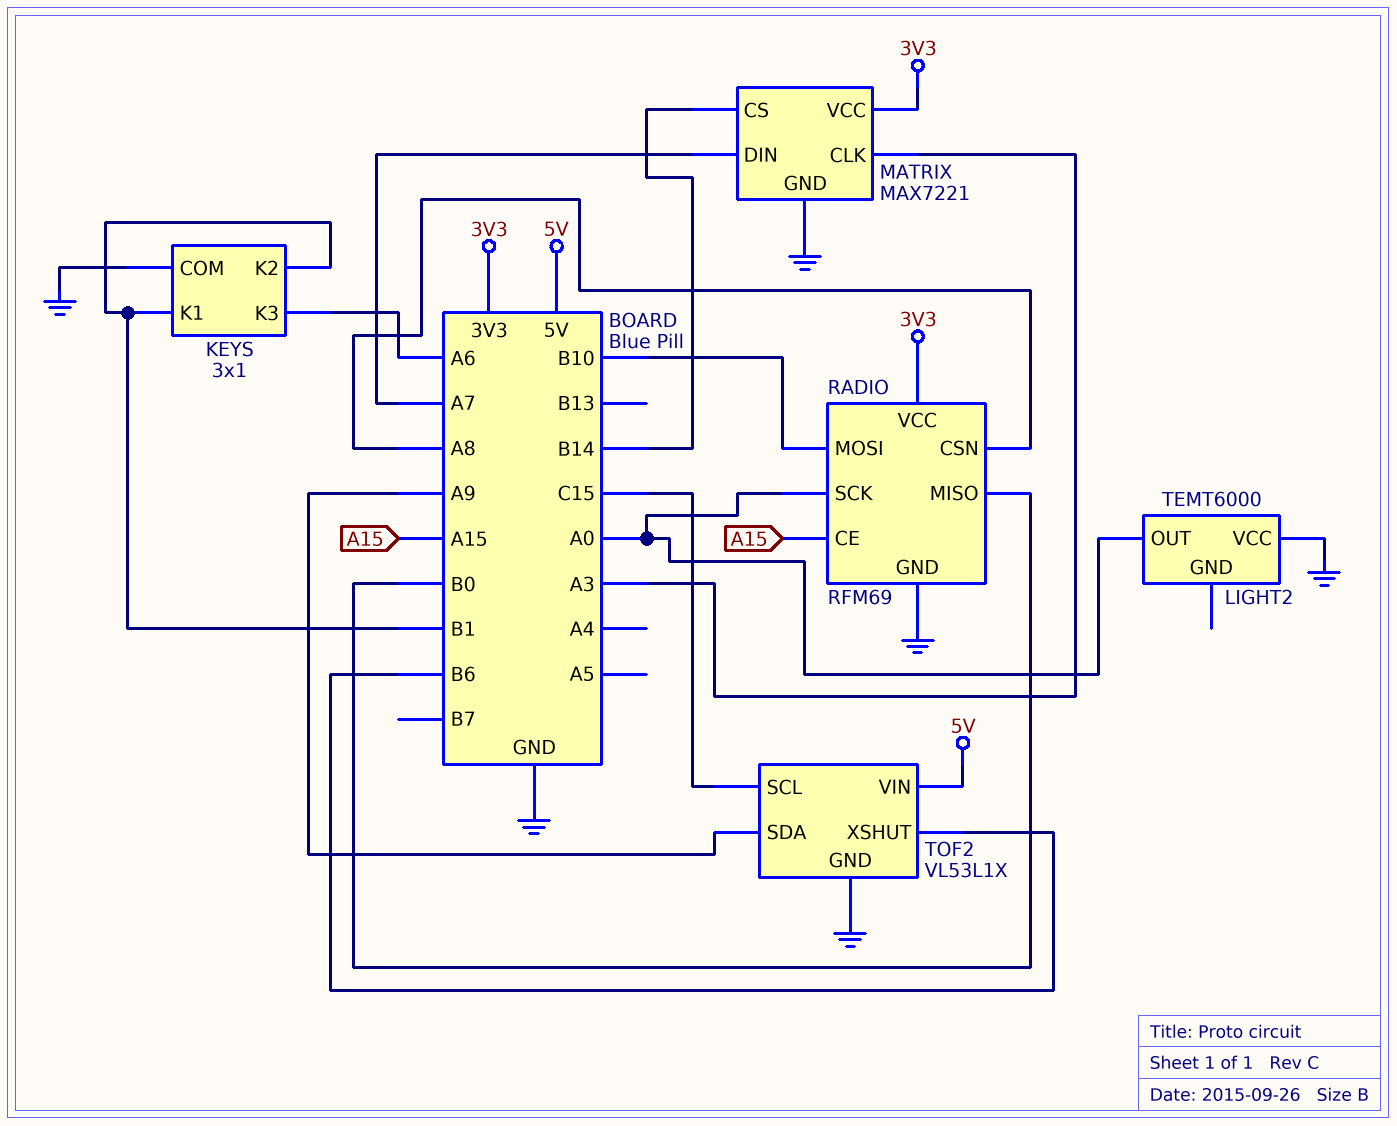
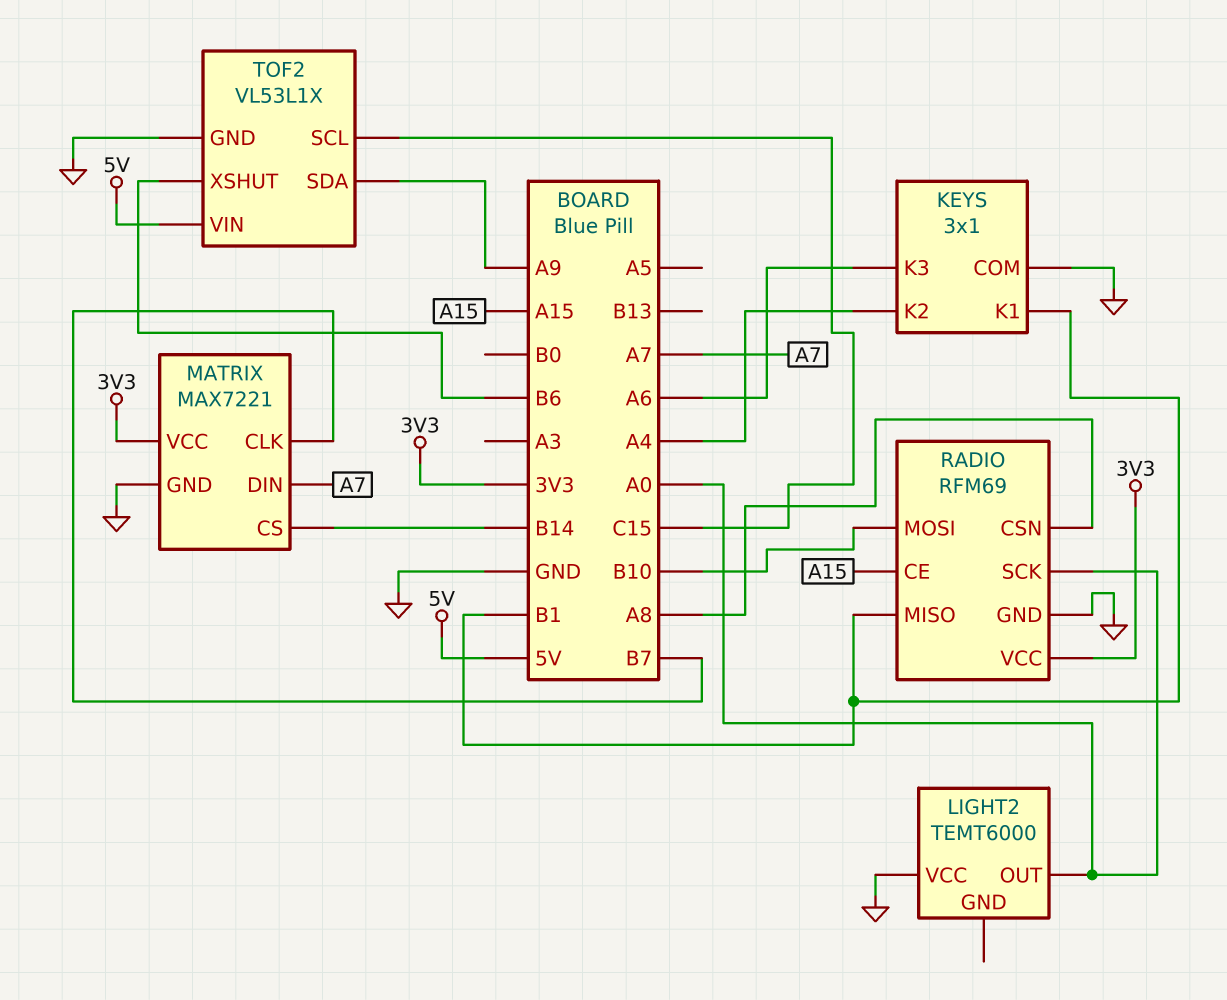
KEYS pin K2: B1 -> A4
MATRIX pin CLK: A3 -> B7
RADIO pin MISO: B0 -> B1

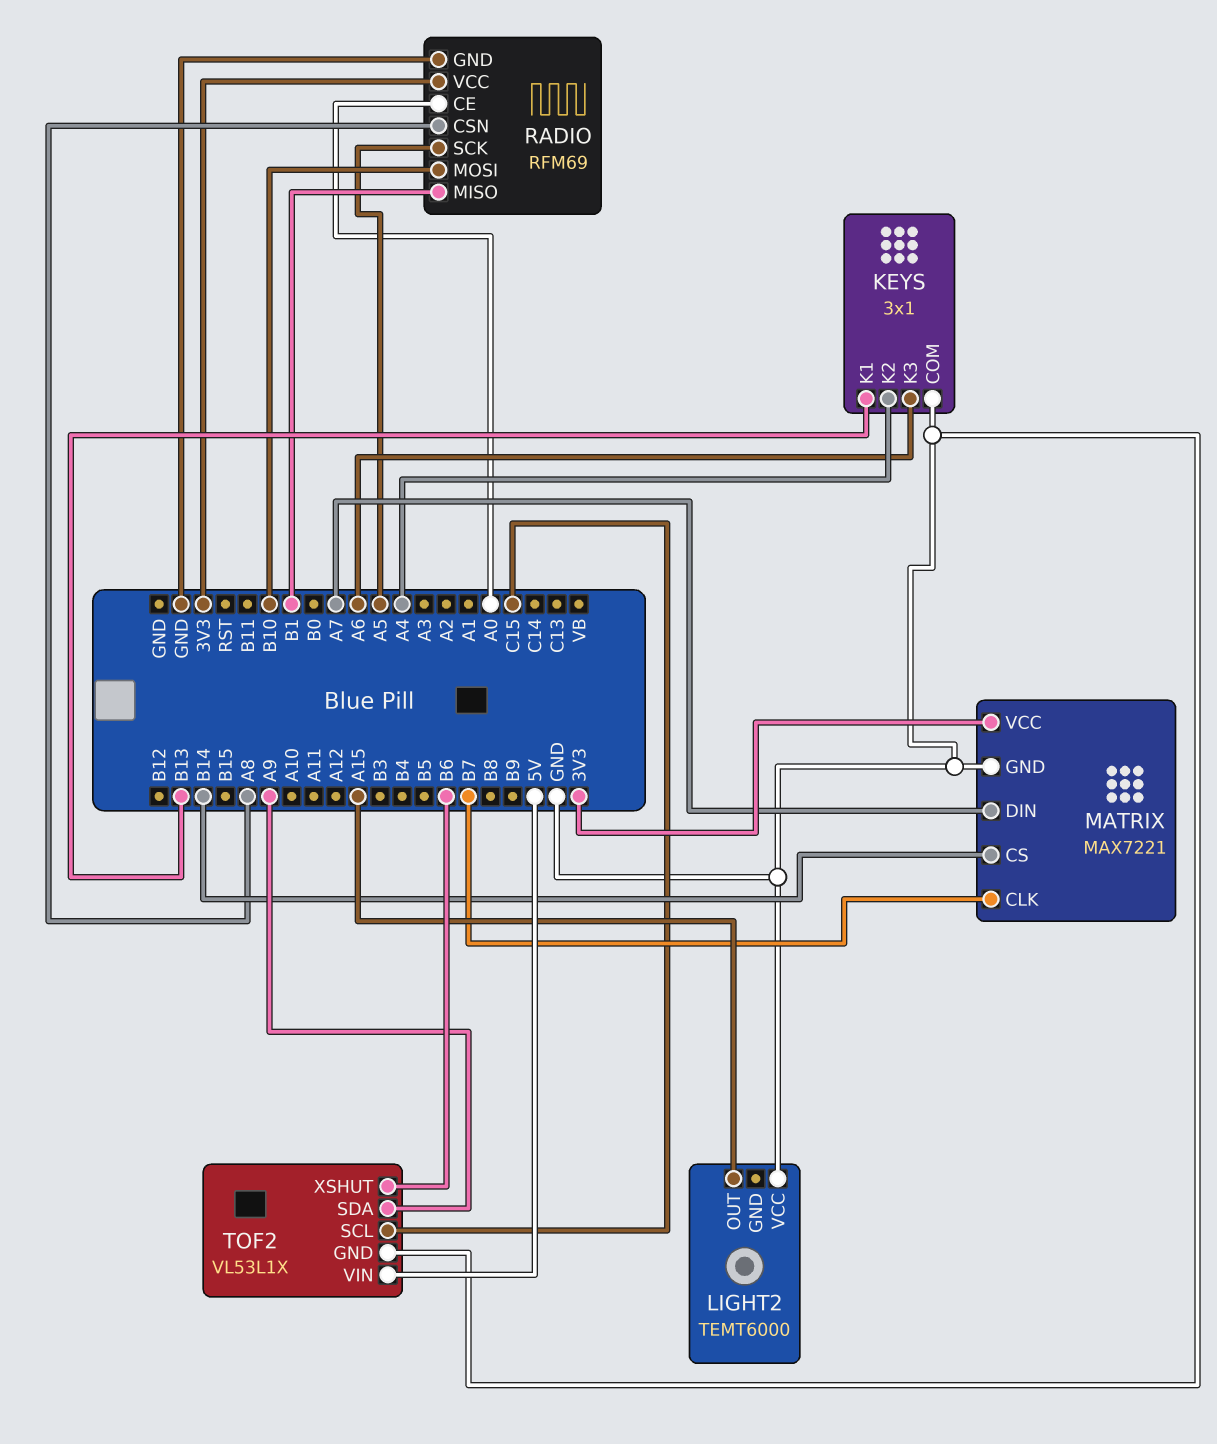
KEYS pin K1: B1 -> B13
LIGHT2 pin OUT: A0 -> A15
RADIO pin CE: A15 -> A0
RADIO pin SCK: A0 -> A5

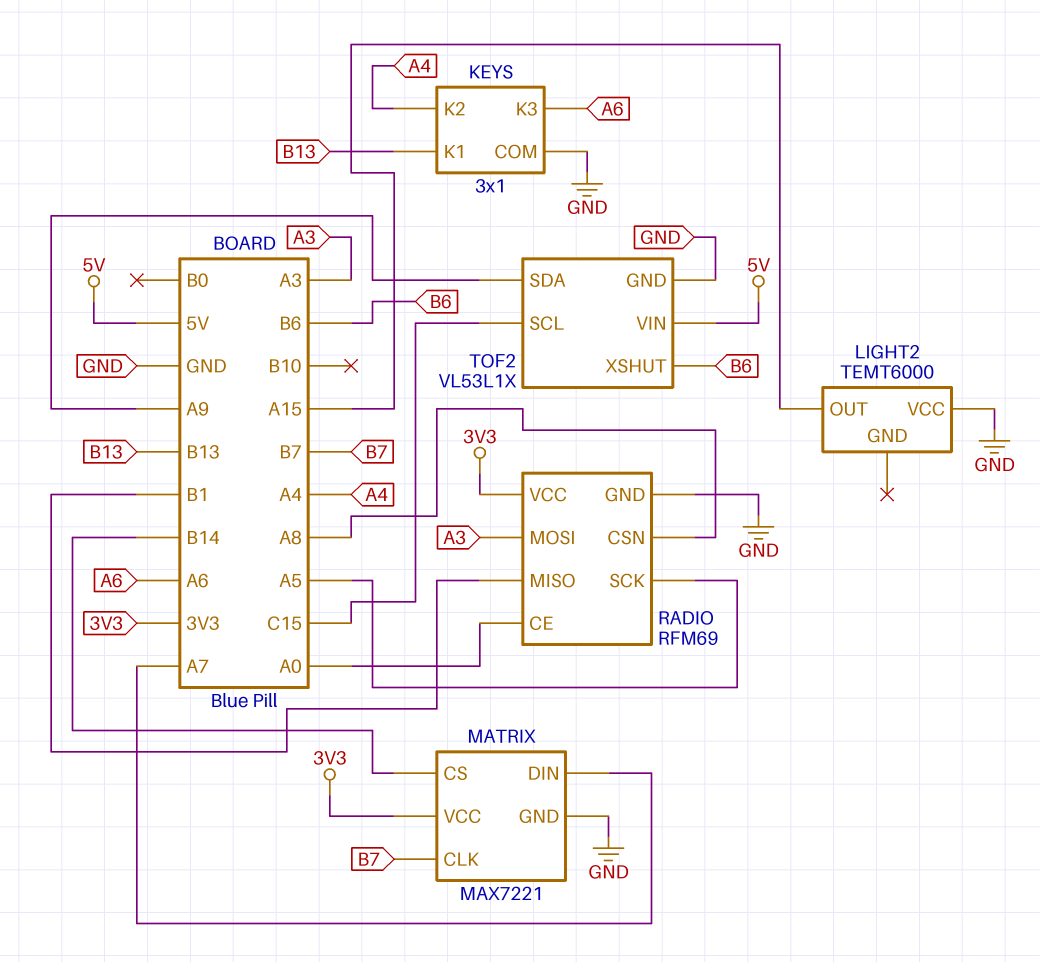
RADIO pin MOSI: B10 -> A3

